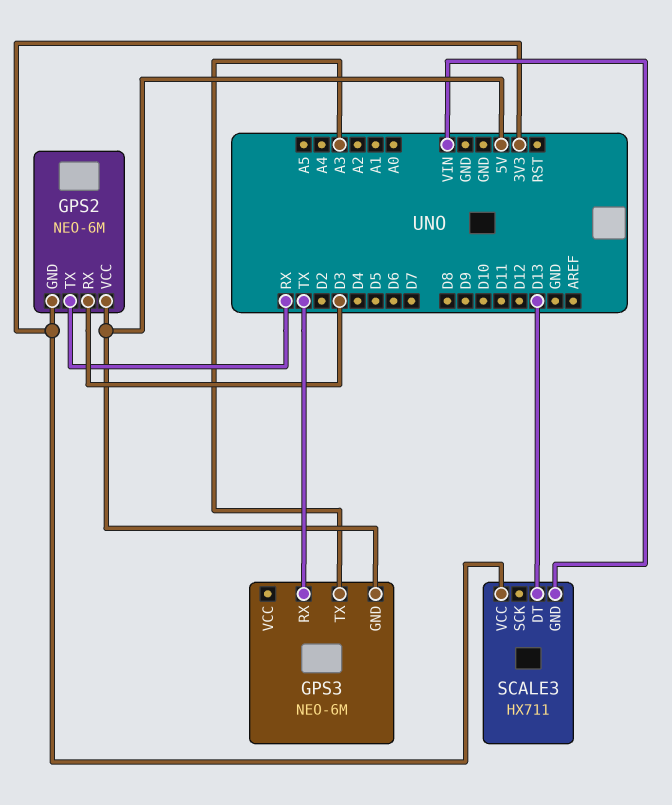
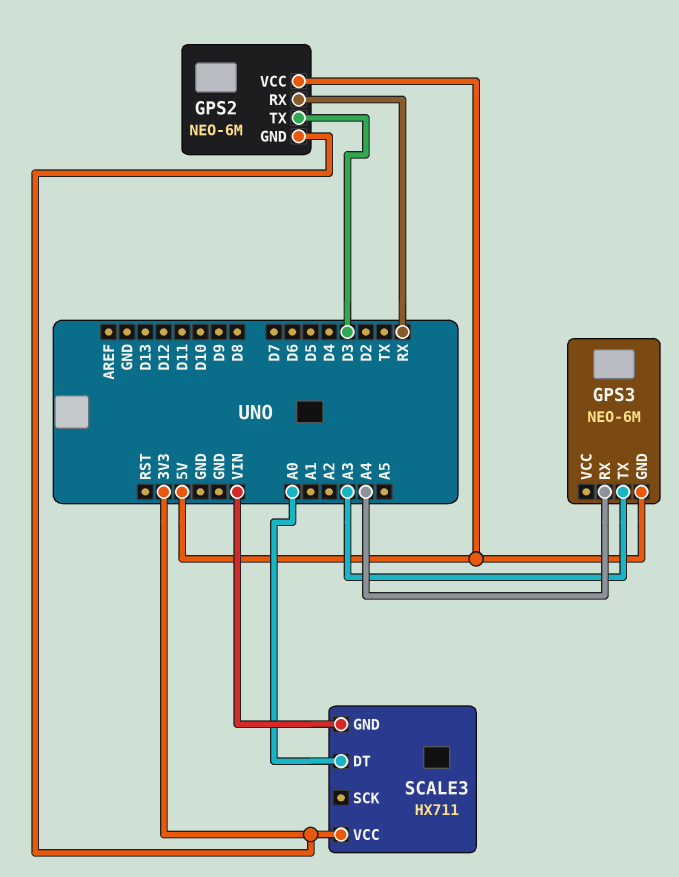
GPS2 pin RX: D3 -> RX
GPS2 pin TX: RX -> D3
GPS3 pin RX: TX -> A4
SCALE3 pin DT: D13 -> A0

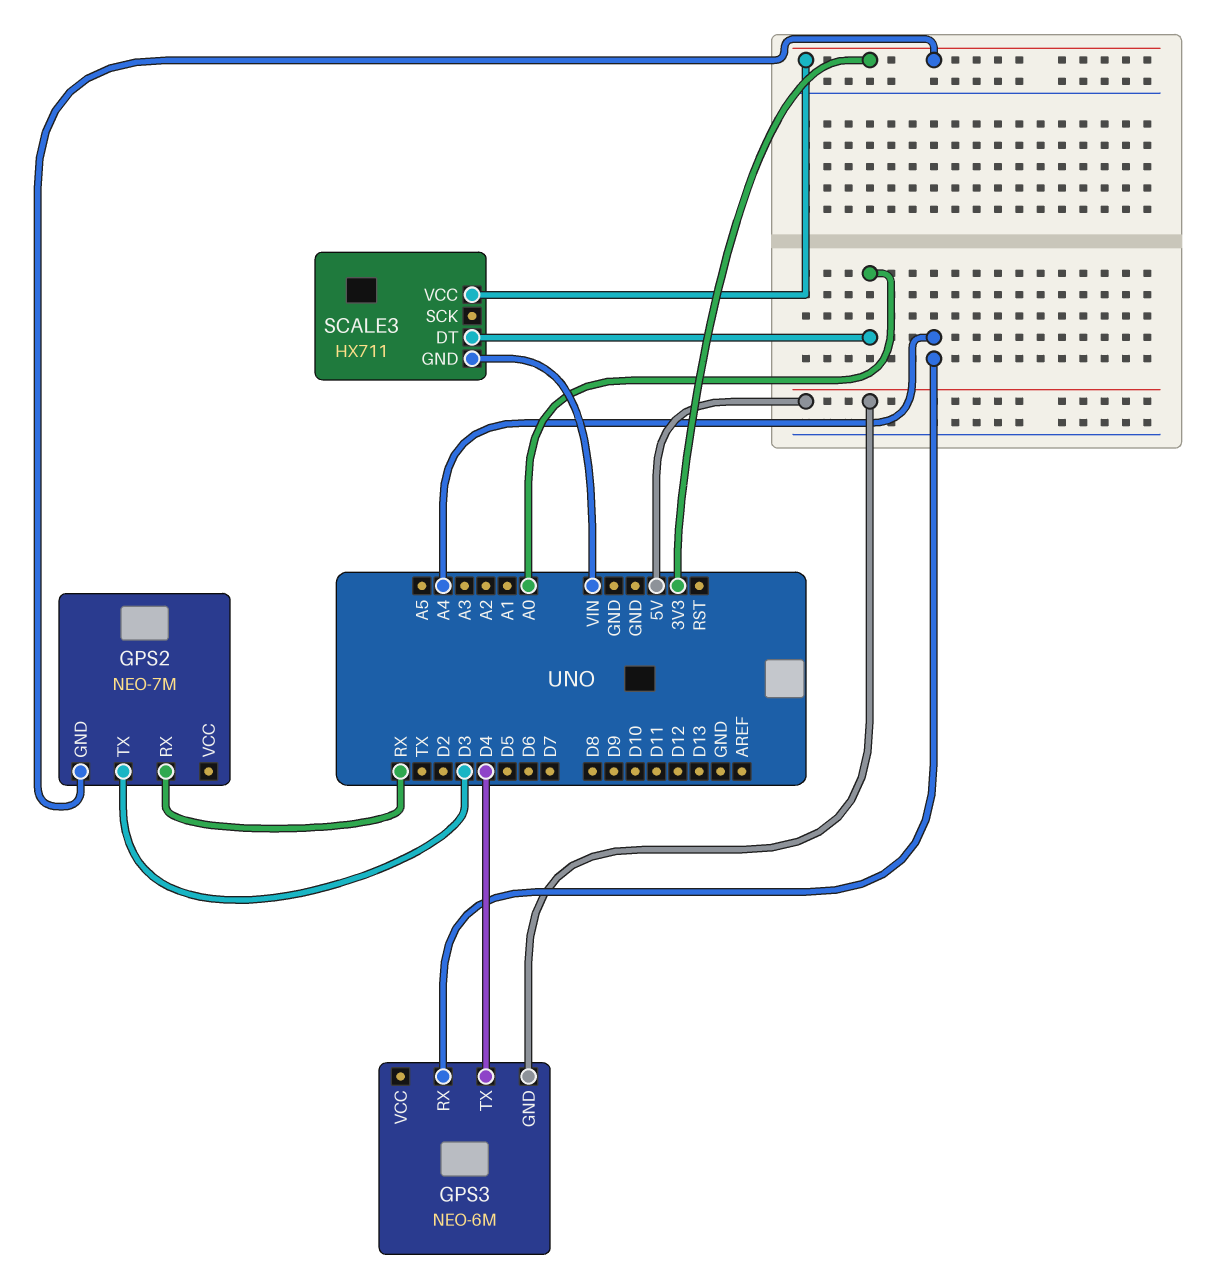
GPS2: NEO-6M -> NEO-7M
GPS2 pin VCC: 5V -> none
GPS3 pin TX: A3 -> D4

